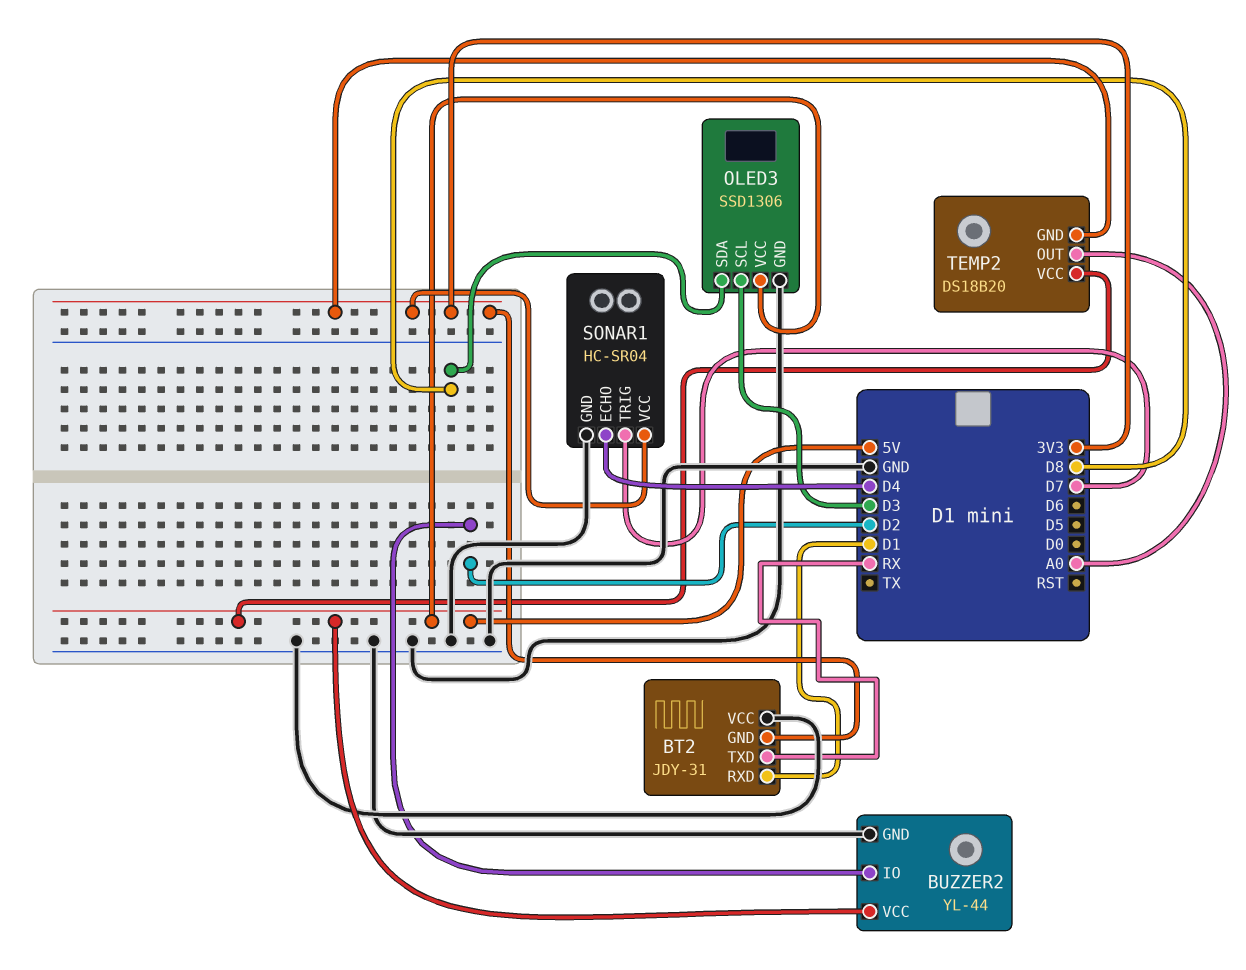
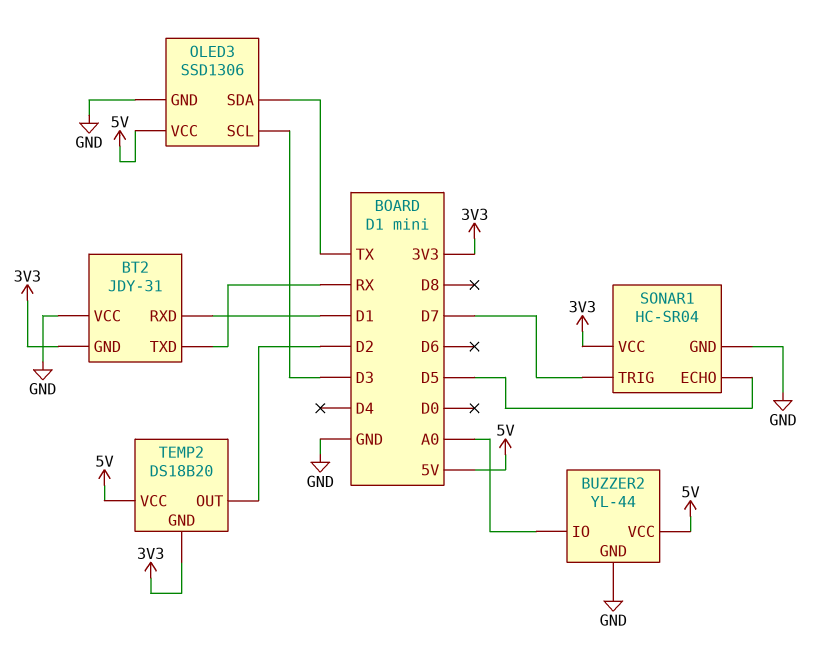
BUZZER2 pin IO: D2 -> A0
OLED3 pin SDA: D8 -> TX
SONAR1 pin ECHO: D4 -> D5
TEMP2 pin OUT: A0 -> D2

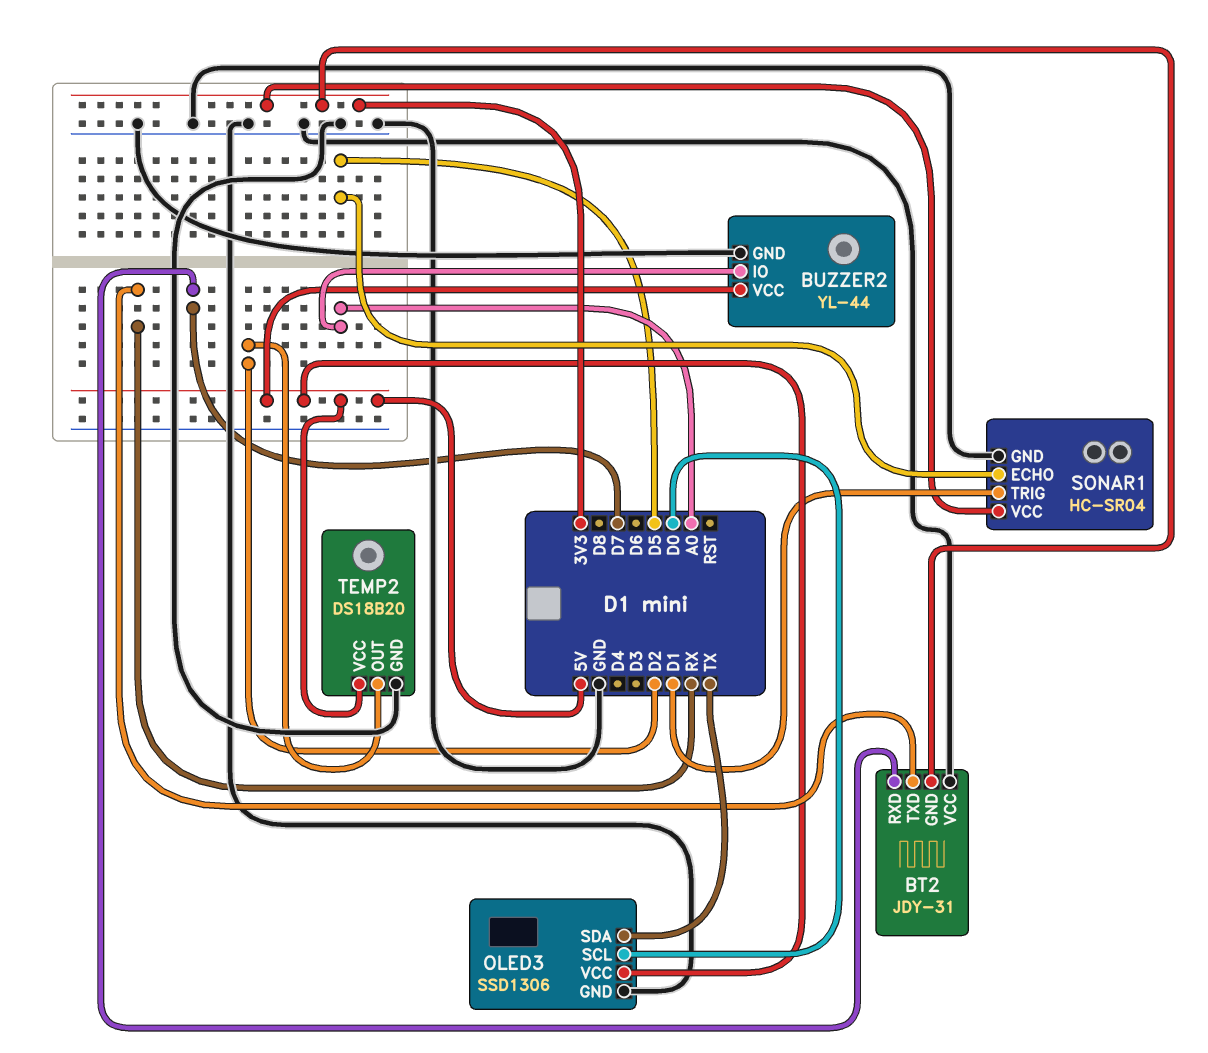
BT2 pin RXD: D1 -> D7
OLED3 pin SCL: D3 -> D0
SONAR1 pin TRIG: D7 -> D1
TEMP2 pin GND: 3V3 -> GND

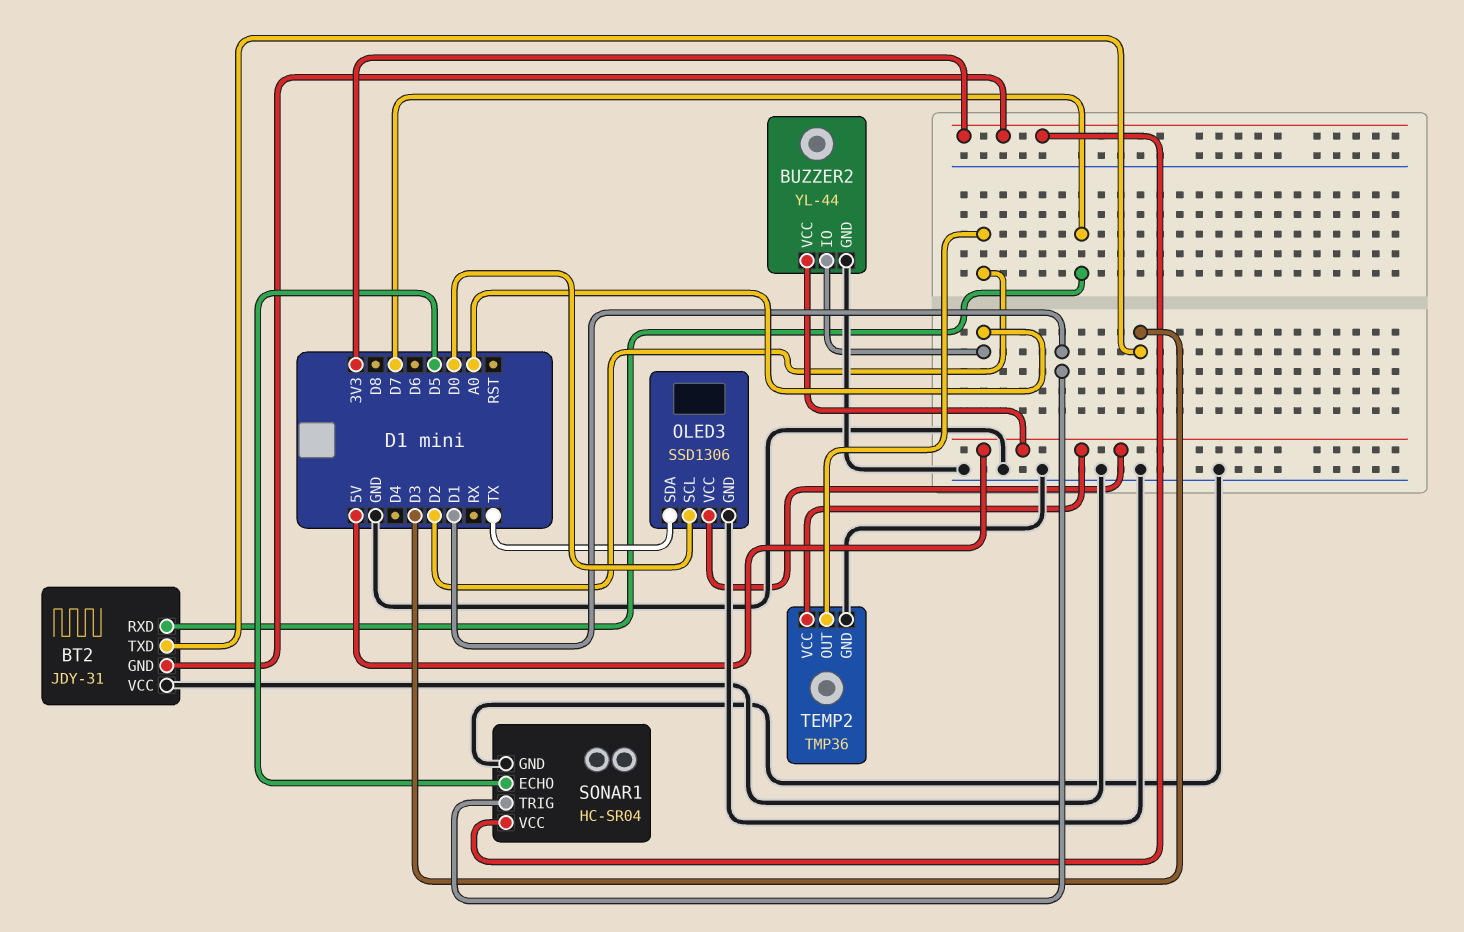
BT2 pin TXD: RX -> D3
TEMP2: DS18B20 -> TMP36

